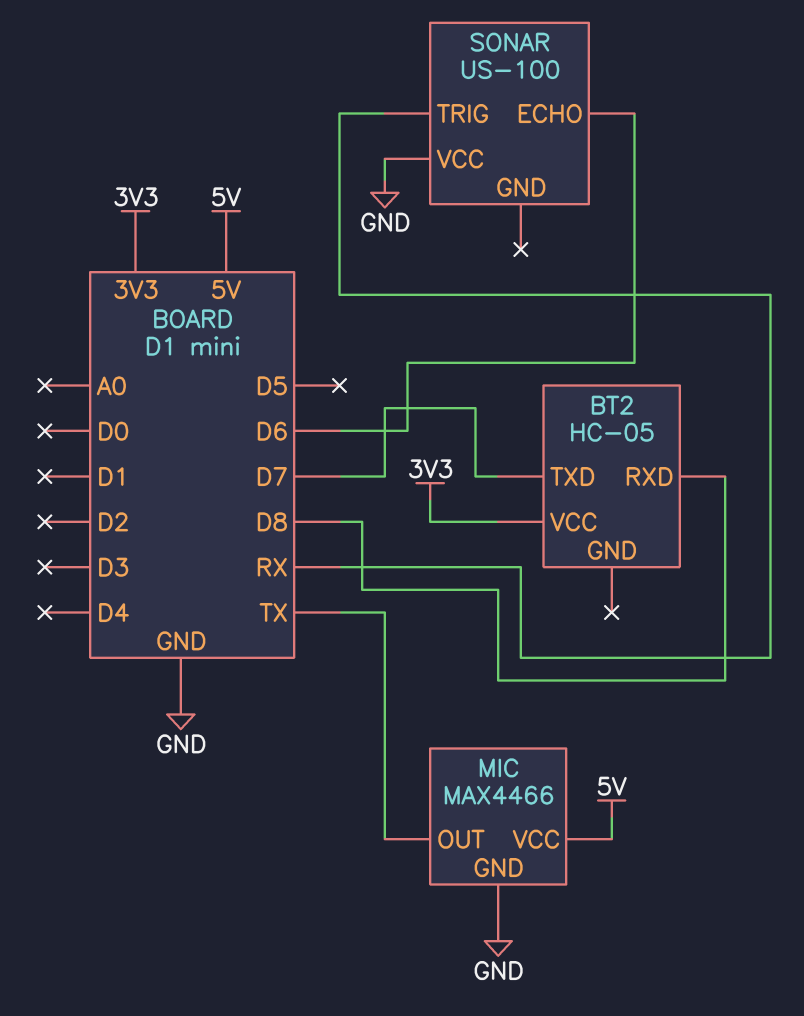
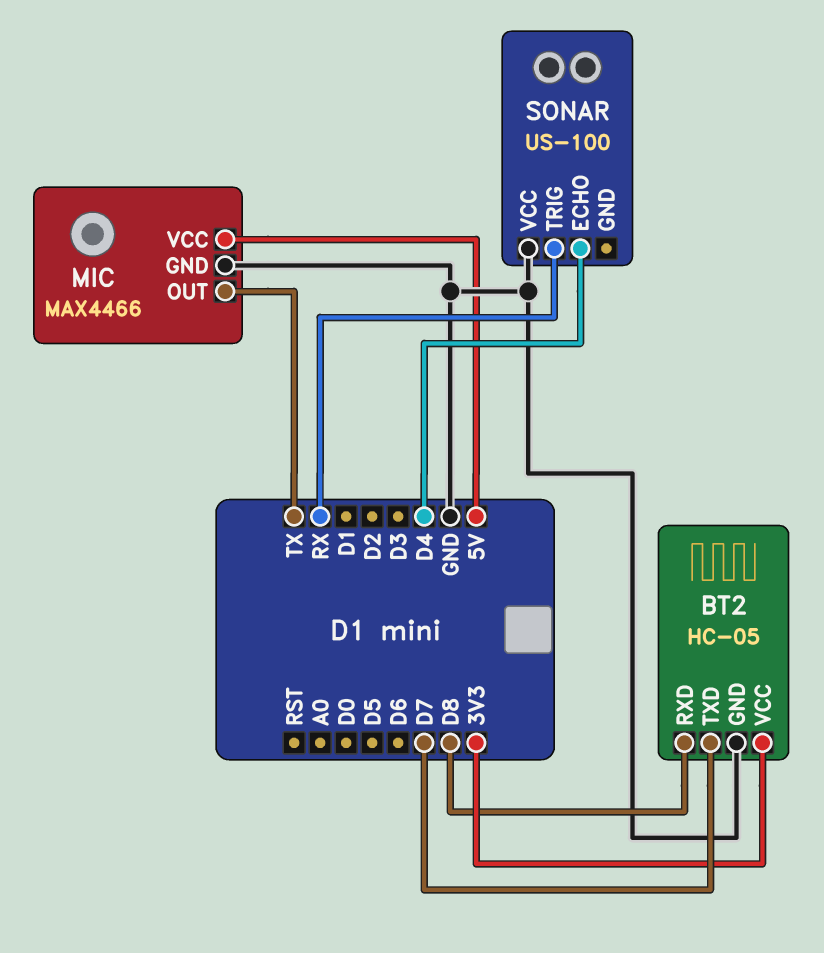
BT2 pin GND: none -> GND
SONAR pin ECHO: D6 -> D4

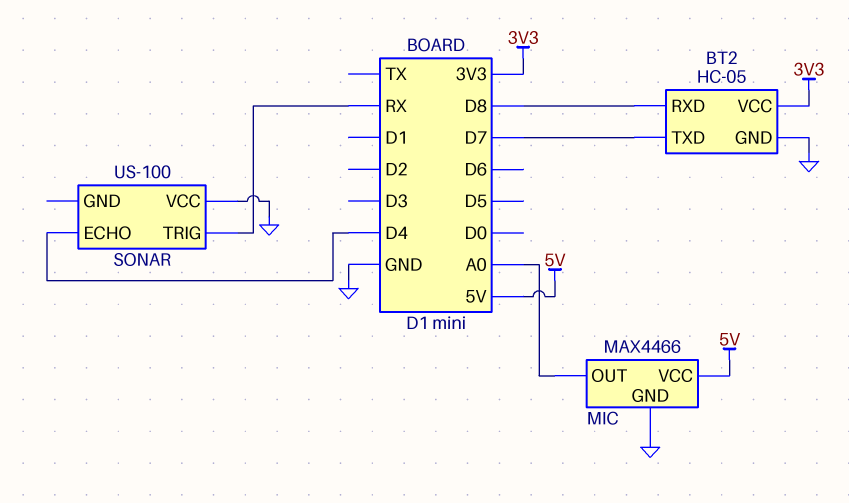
MIC pin OUT: TX -> A0

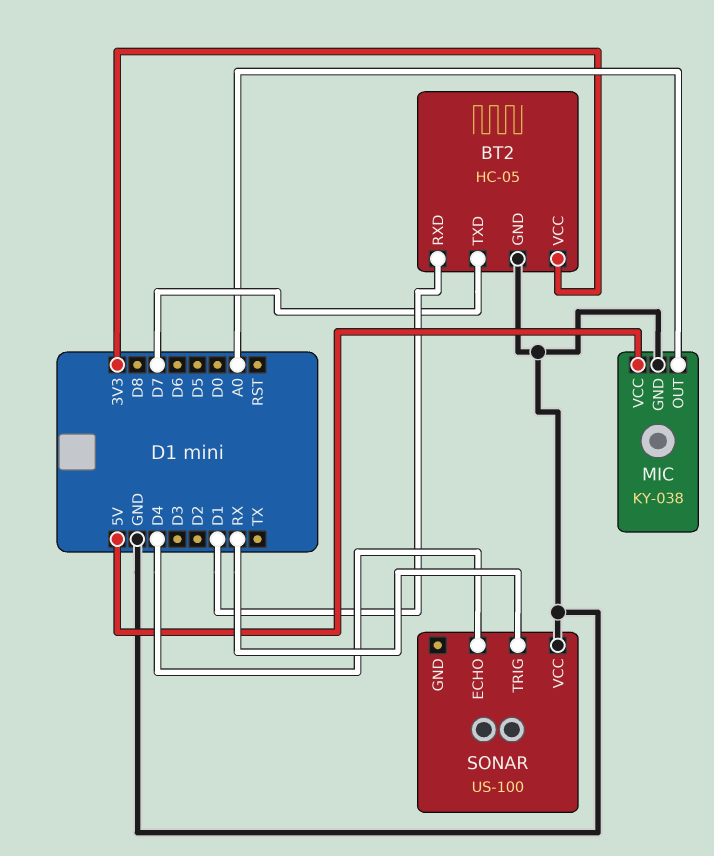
BT2 pin RXD: D8 -> D1
MIC: MAX4466 -> KY-038

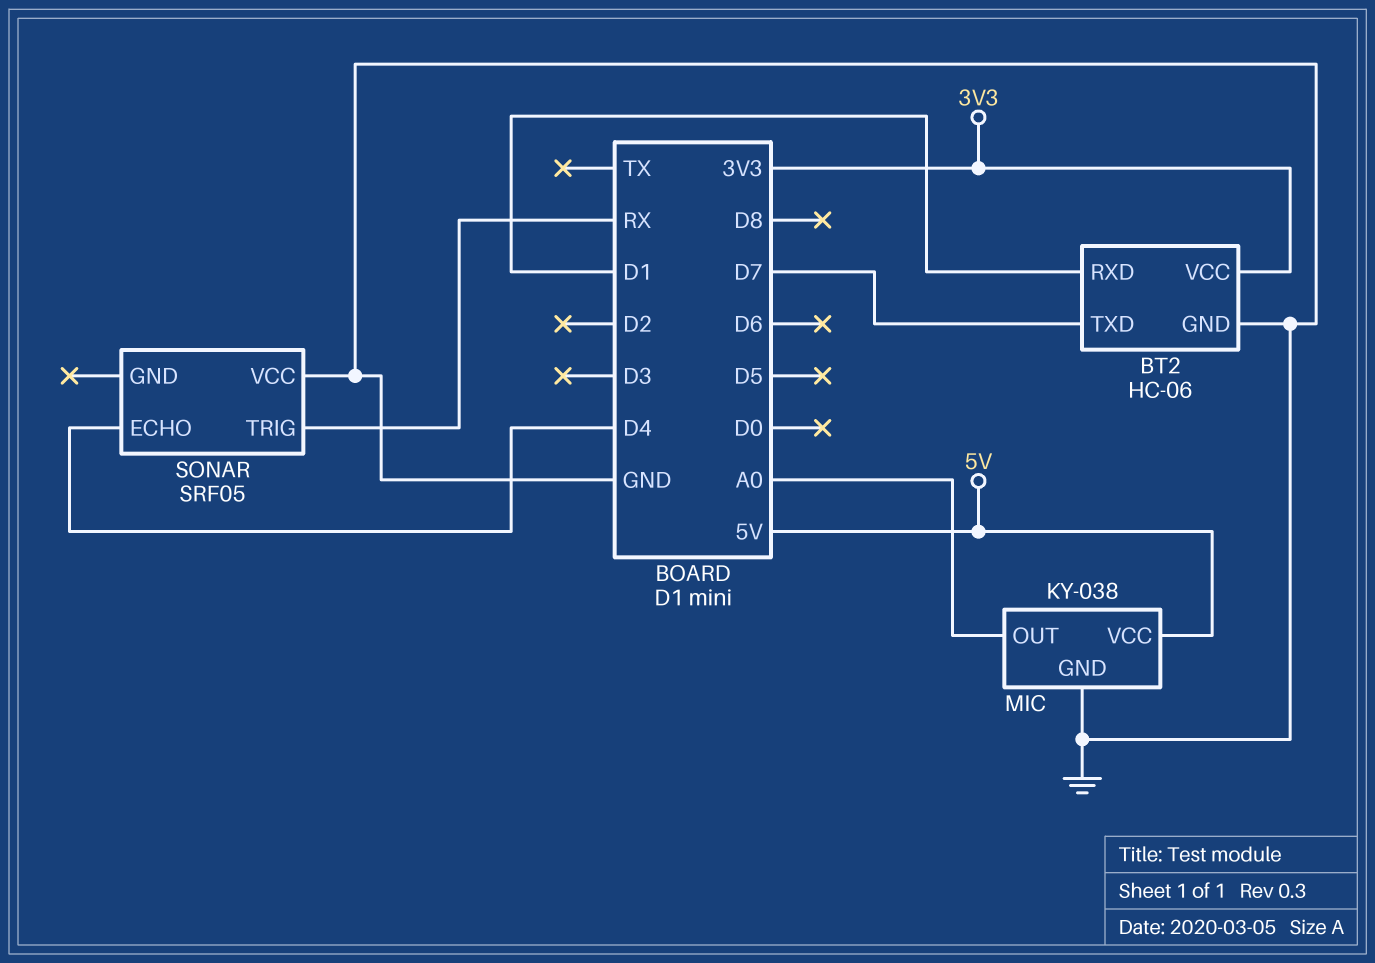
BT2: HC-05 -> HC-06
SONAR: US-100 -> SRF05

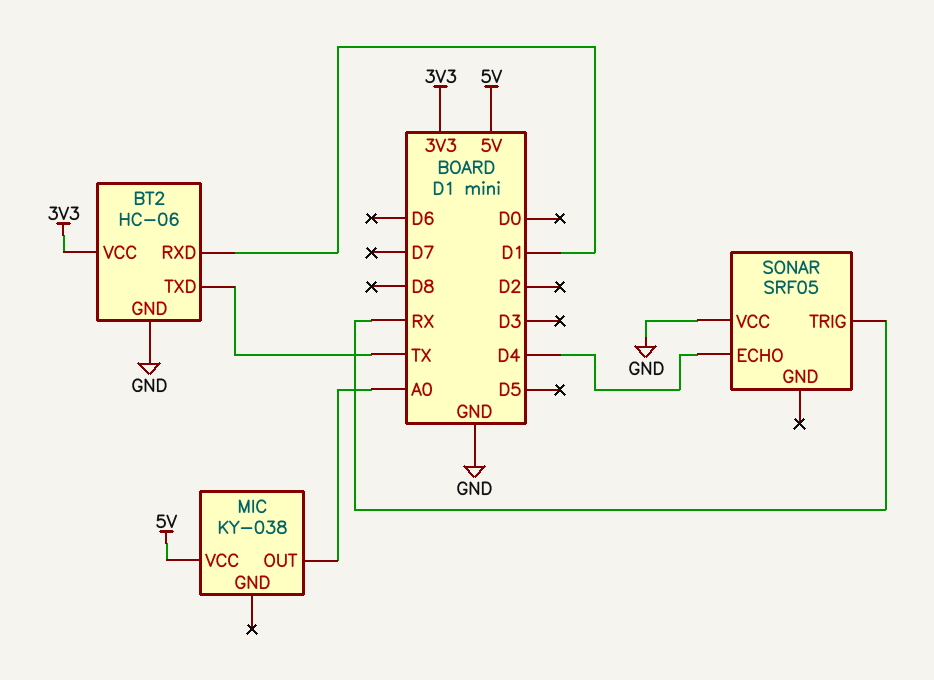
BT2 pin TXD: D7 -> TX
MIC pin GND: GND -> none

